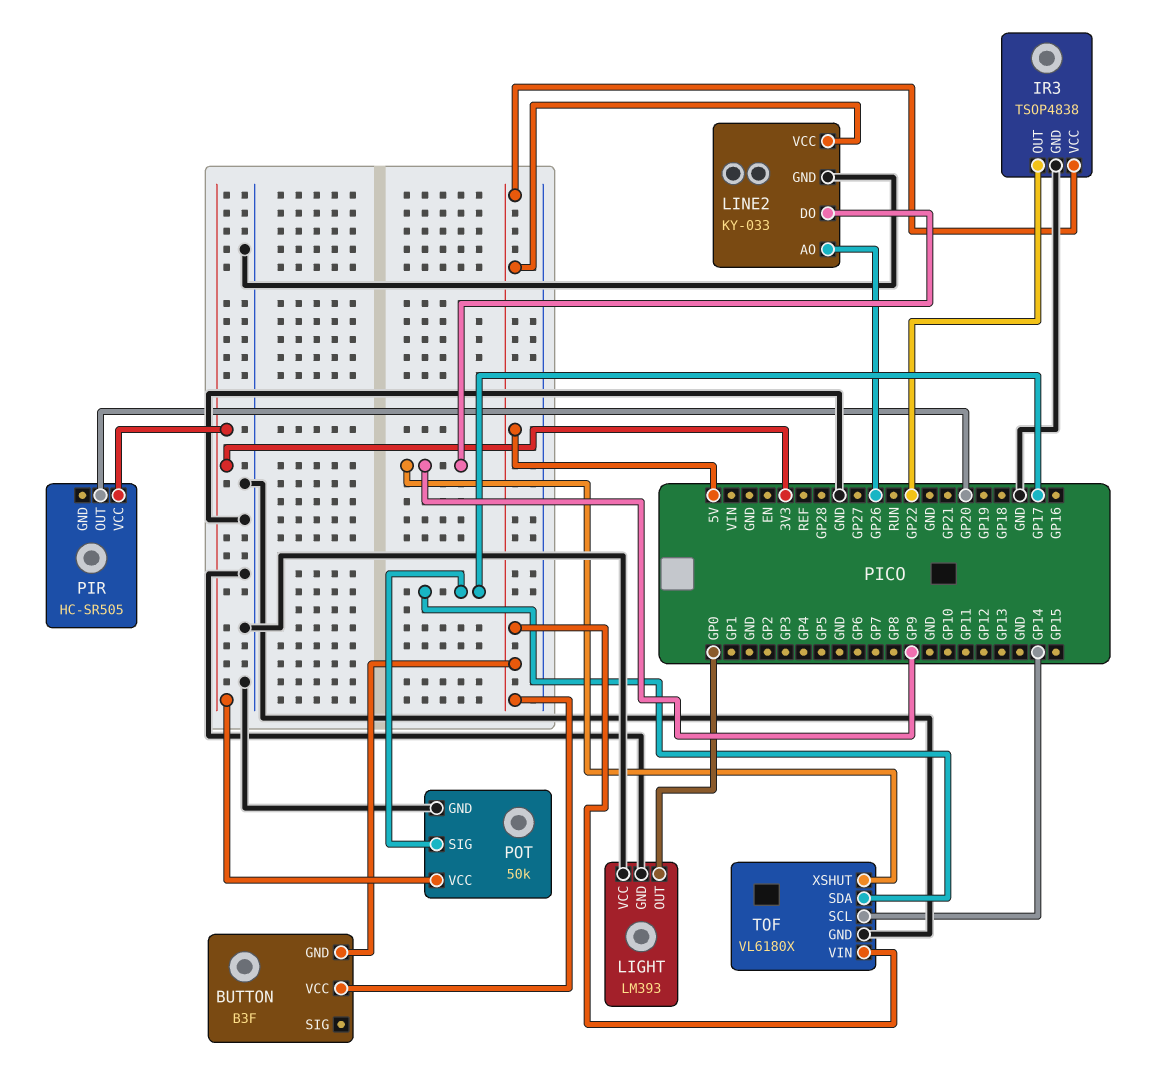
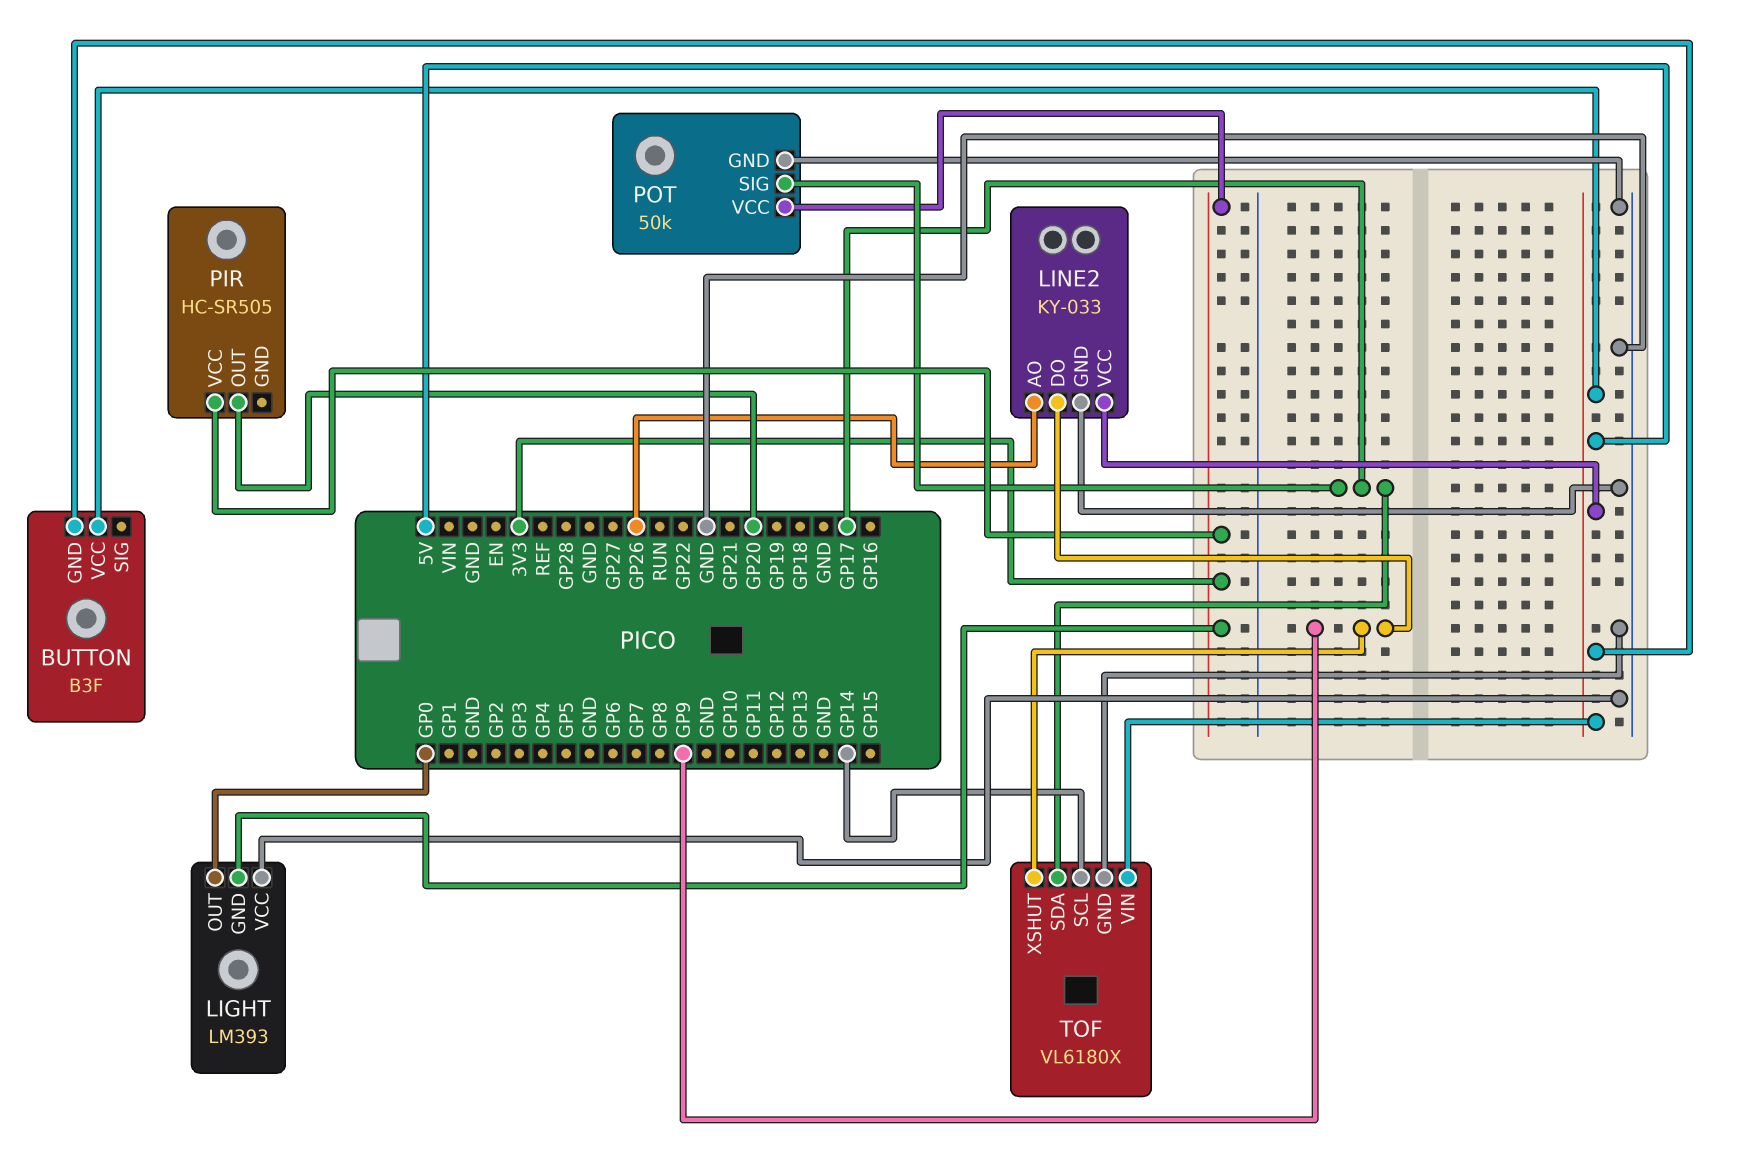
IR3: TSOP4838 -> none
IR3 pin GND: GND -> none
IR3 pin OUT: GP22 -> none
IR3 pin VCC: 5V -> none
LIGHT pin GND: GND -> 3V3

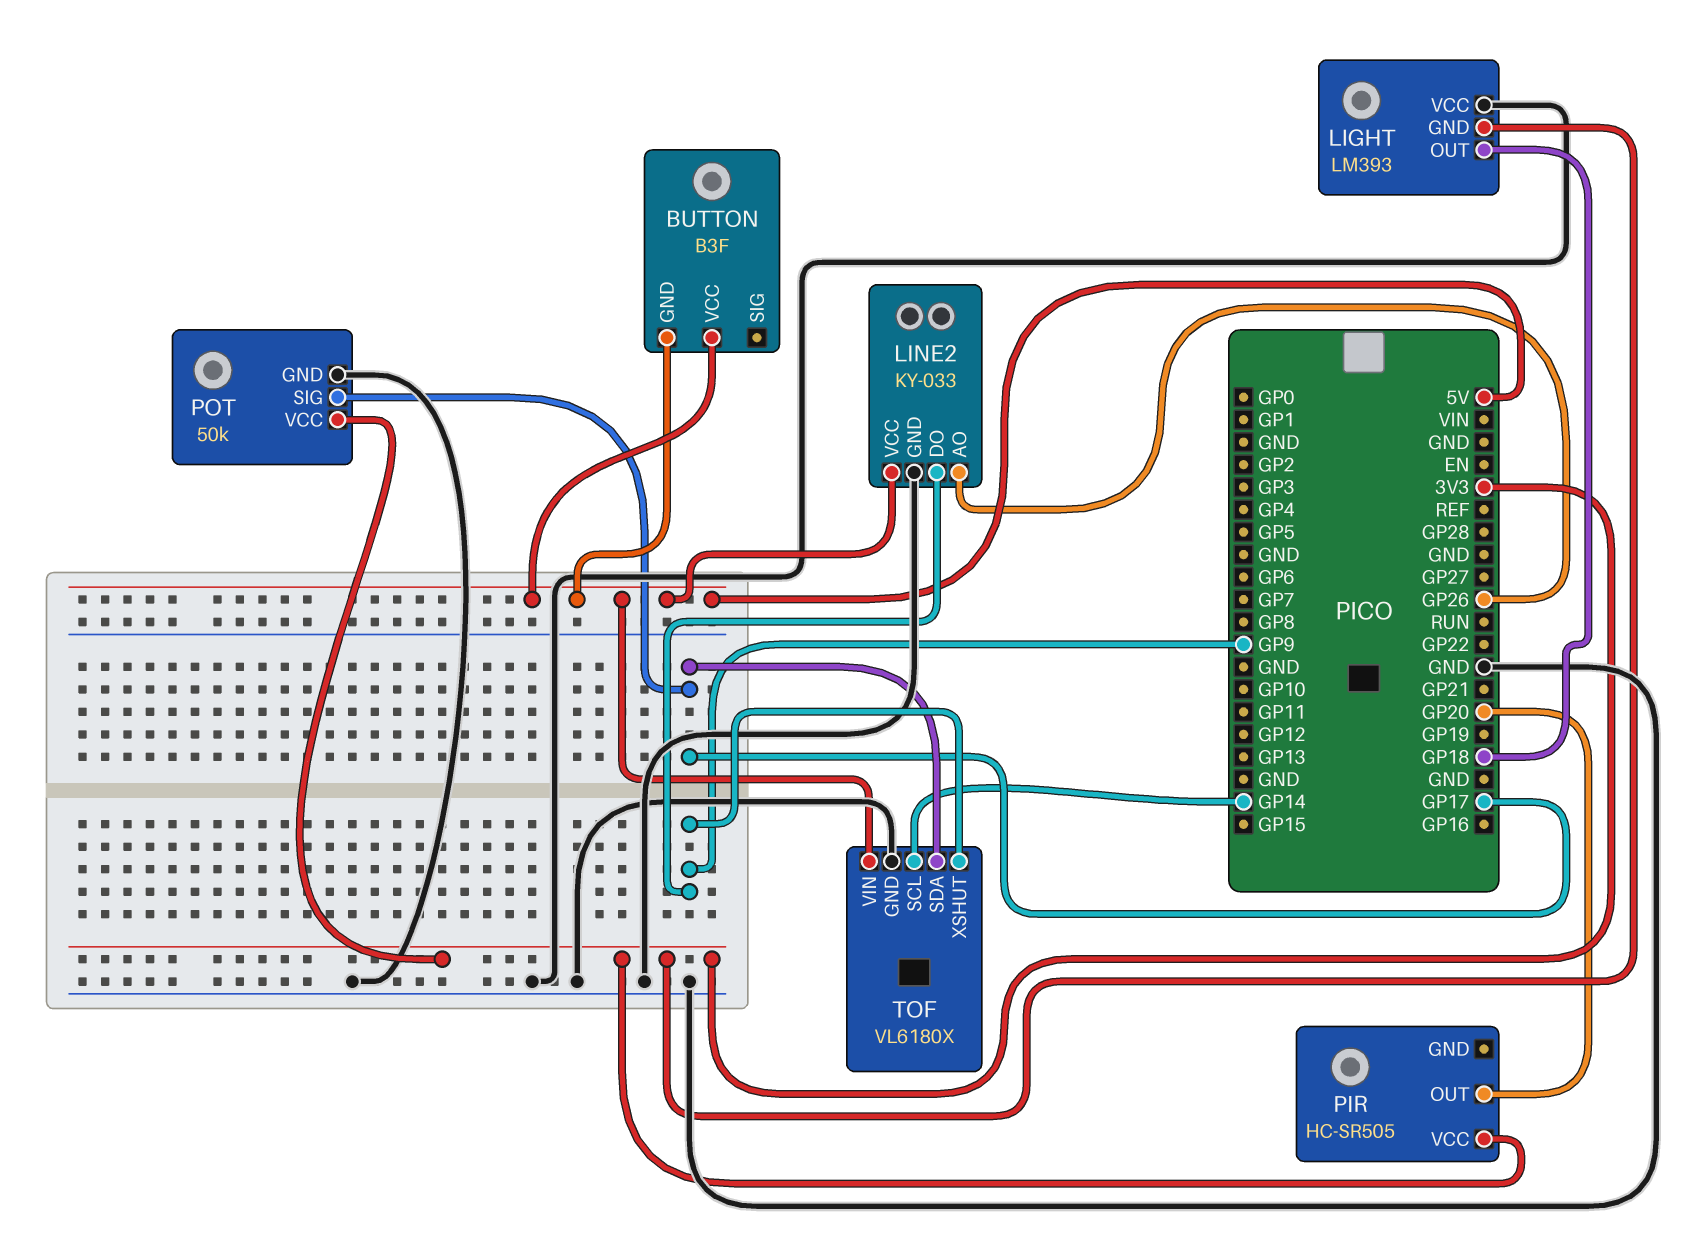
LIGHT pin OUT: GP0 -> GP18

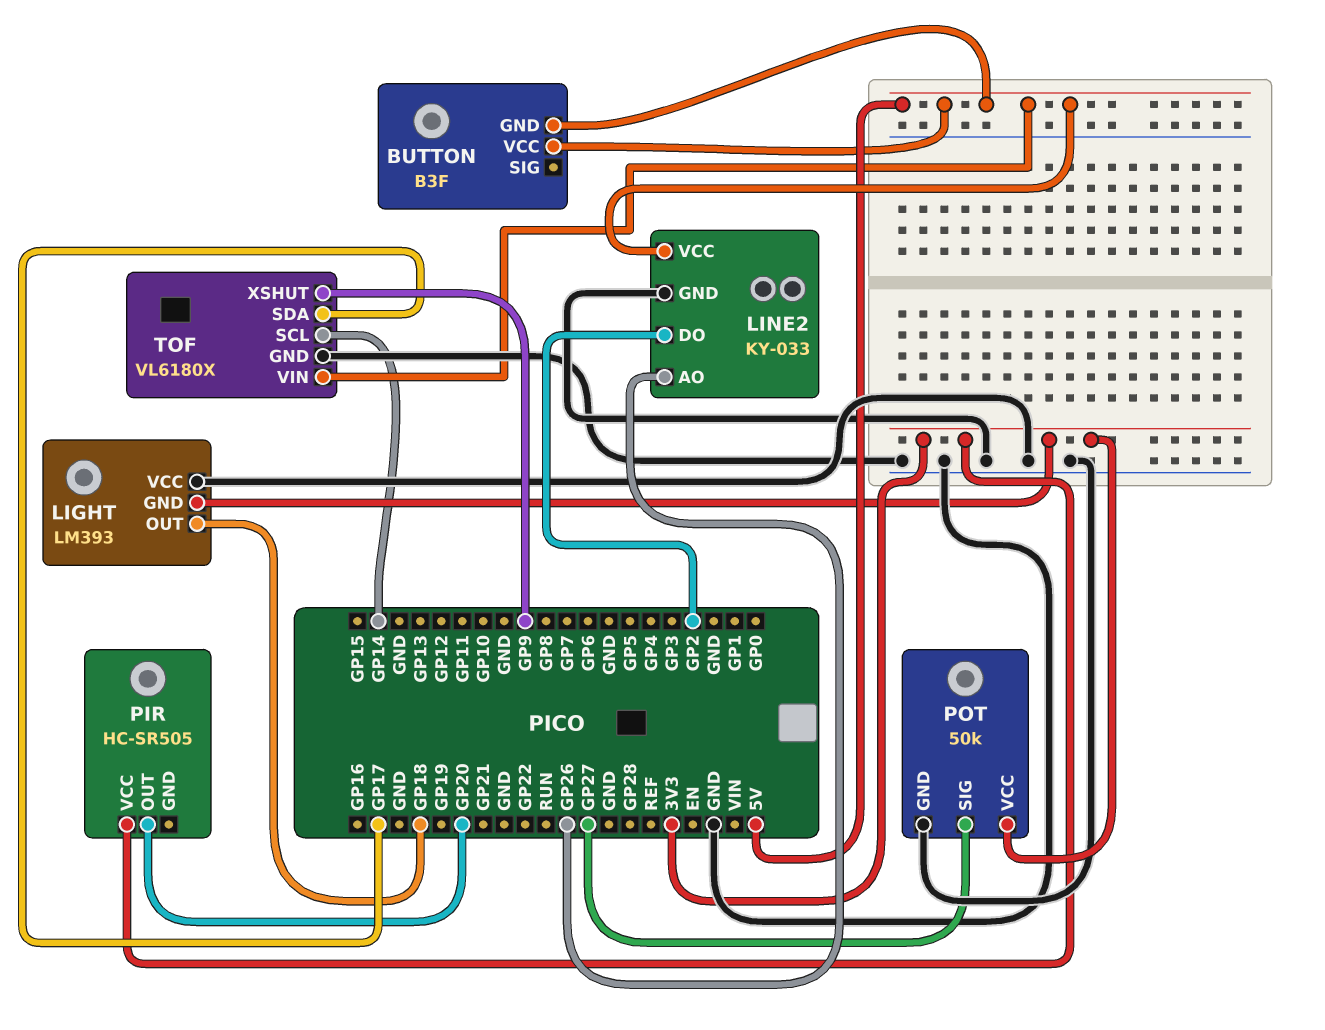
LINE2 pin DO: GP9 -> GP2
POT pin SIG: GP17 -> GP27

